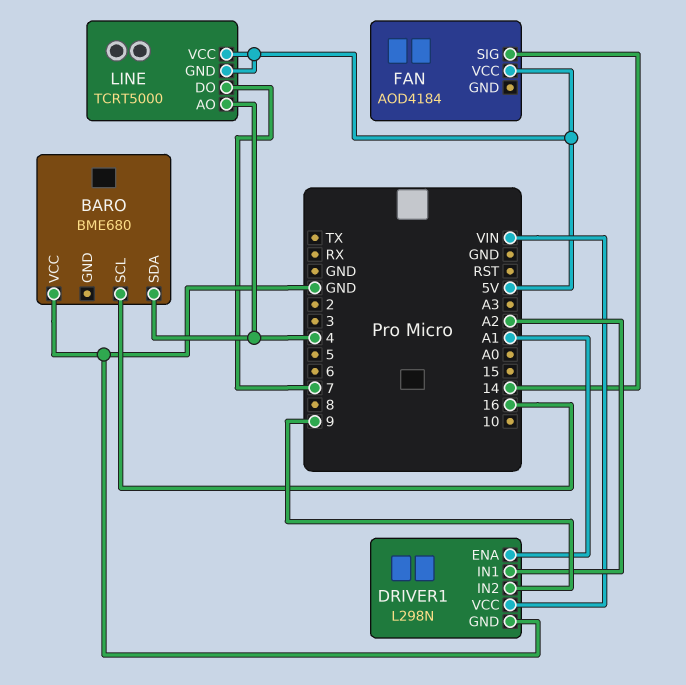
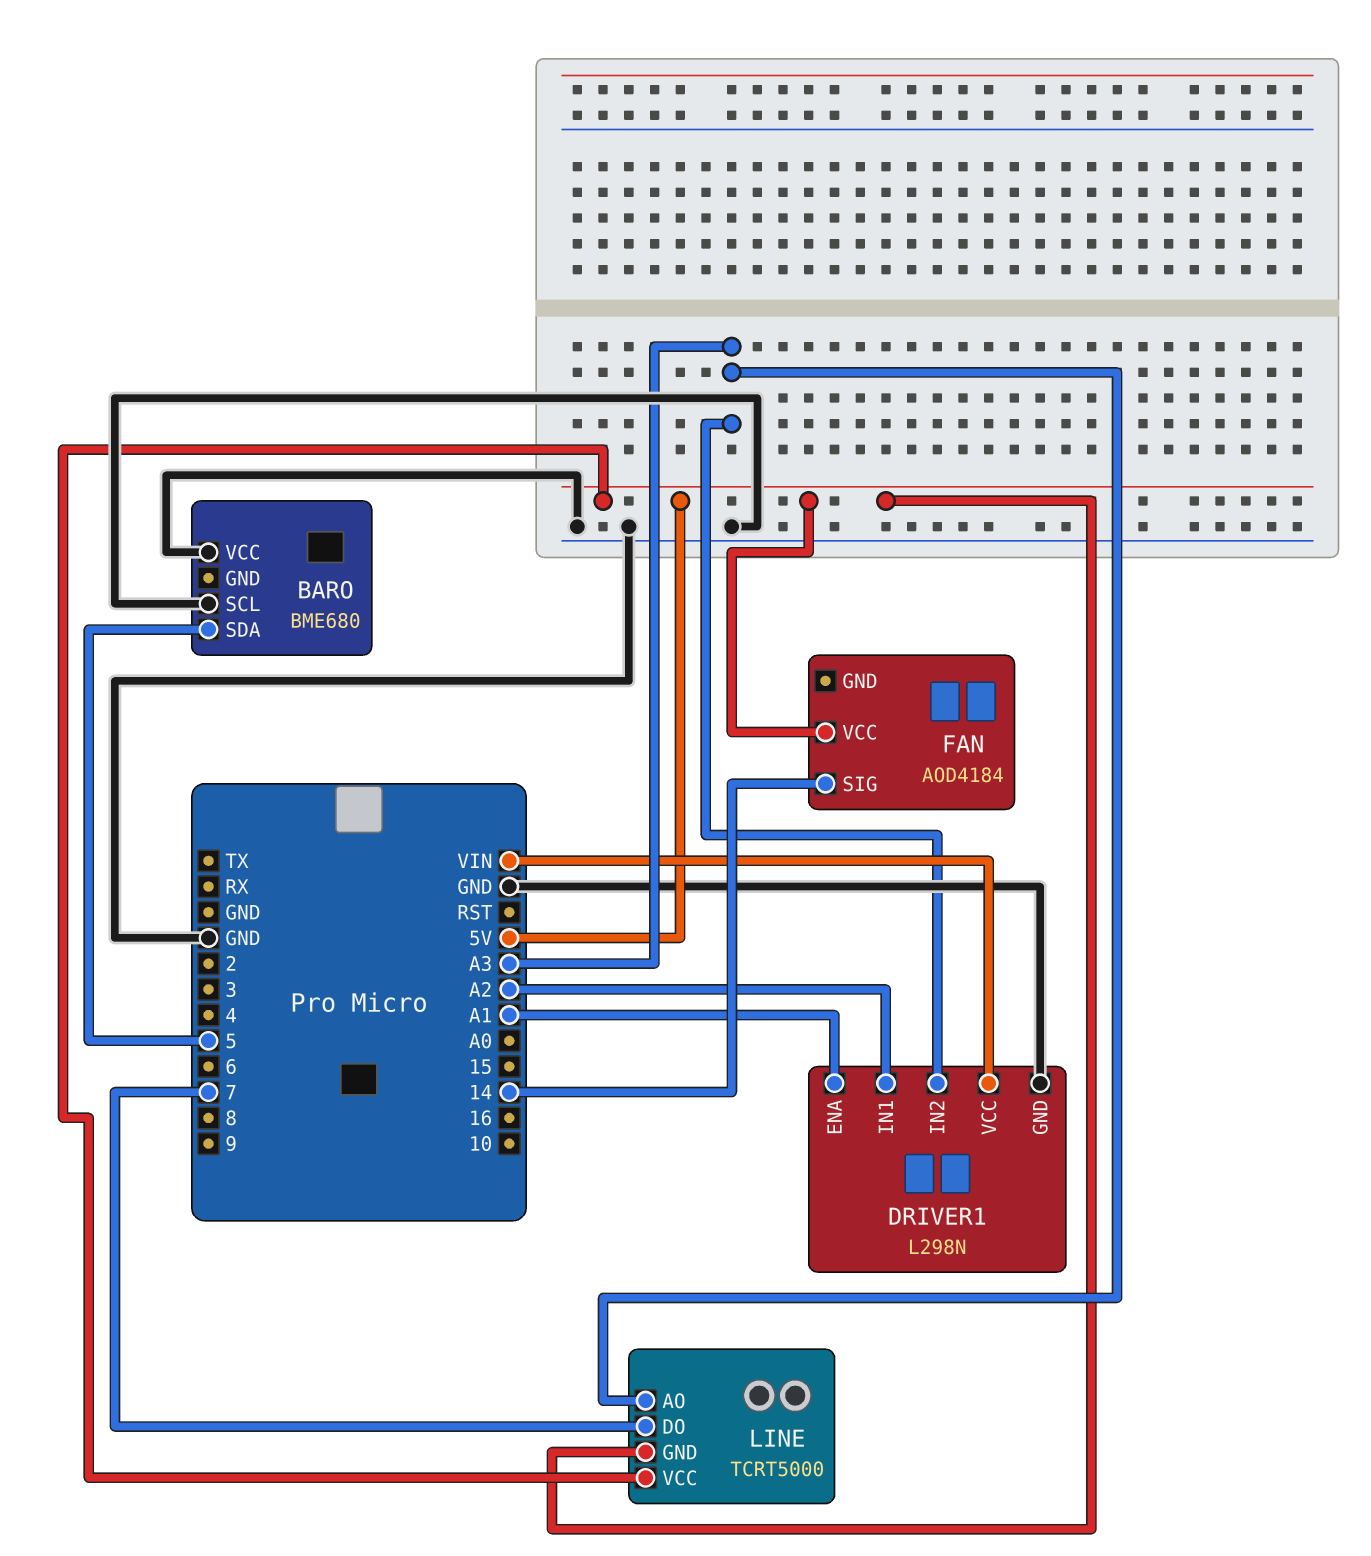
BARO pin SCL: 16 -> GND
BARO pin SDA: 4 -> 5
DRIVER1 pin IN2: 9 -> A3
LINE pin AO: 4 -> A3

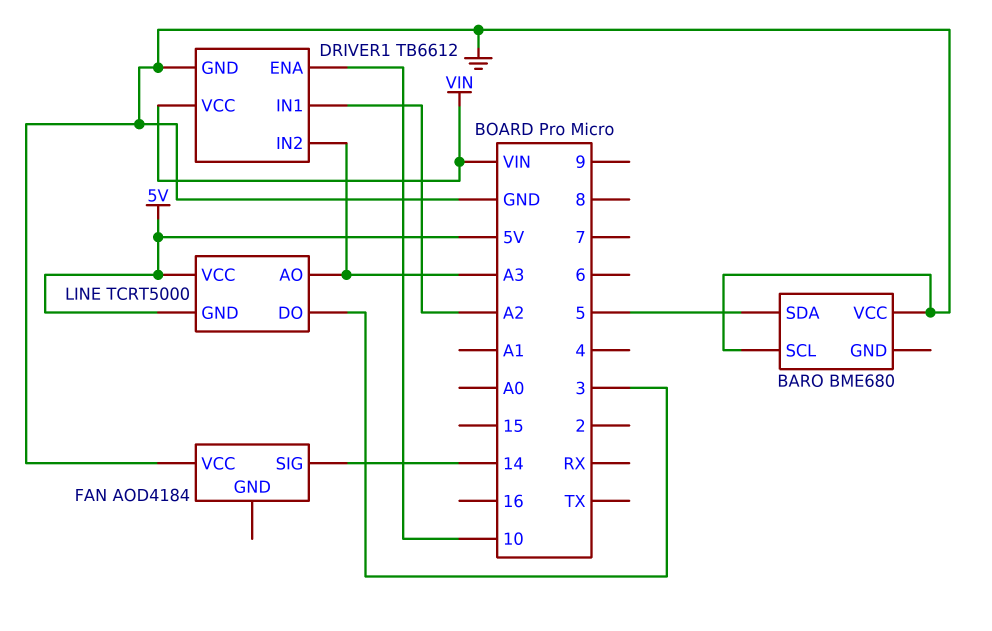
DRIVER1: L298N -> TB6612
DRIVER1 pin ENA: A1 -> 10
FAN pin VCC: 5V -> GND
LINE pin DO: 7 -> 3

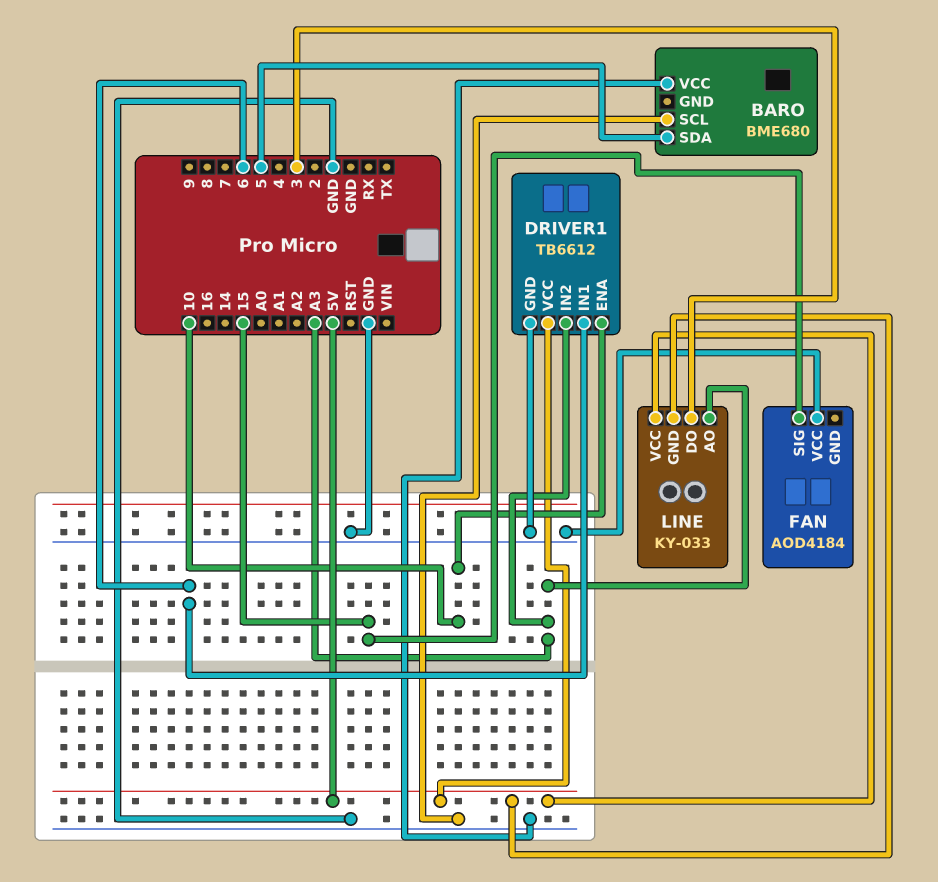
DRIVER1 pin IN1: A2 -> 6
DRIVER1 pin VCC: VIN -> 5V
FAN pin SIG: 14 -> 15
LINE: TCRT5000 -> KY-033

